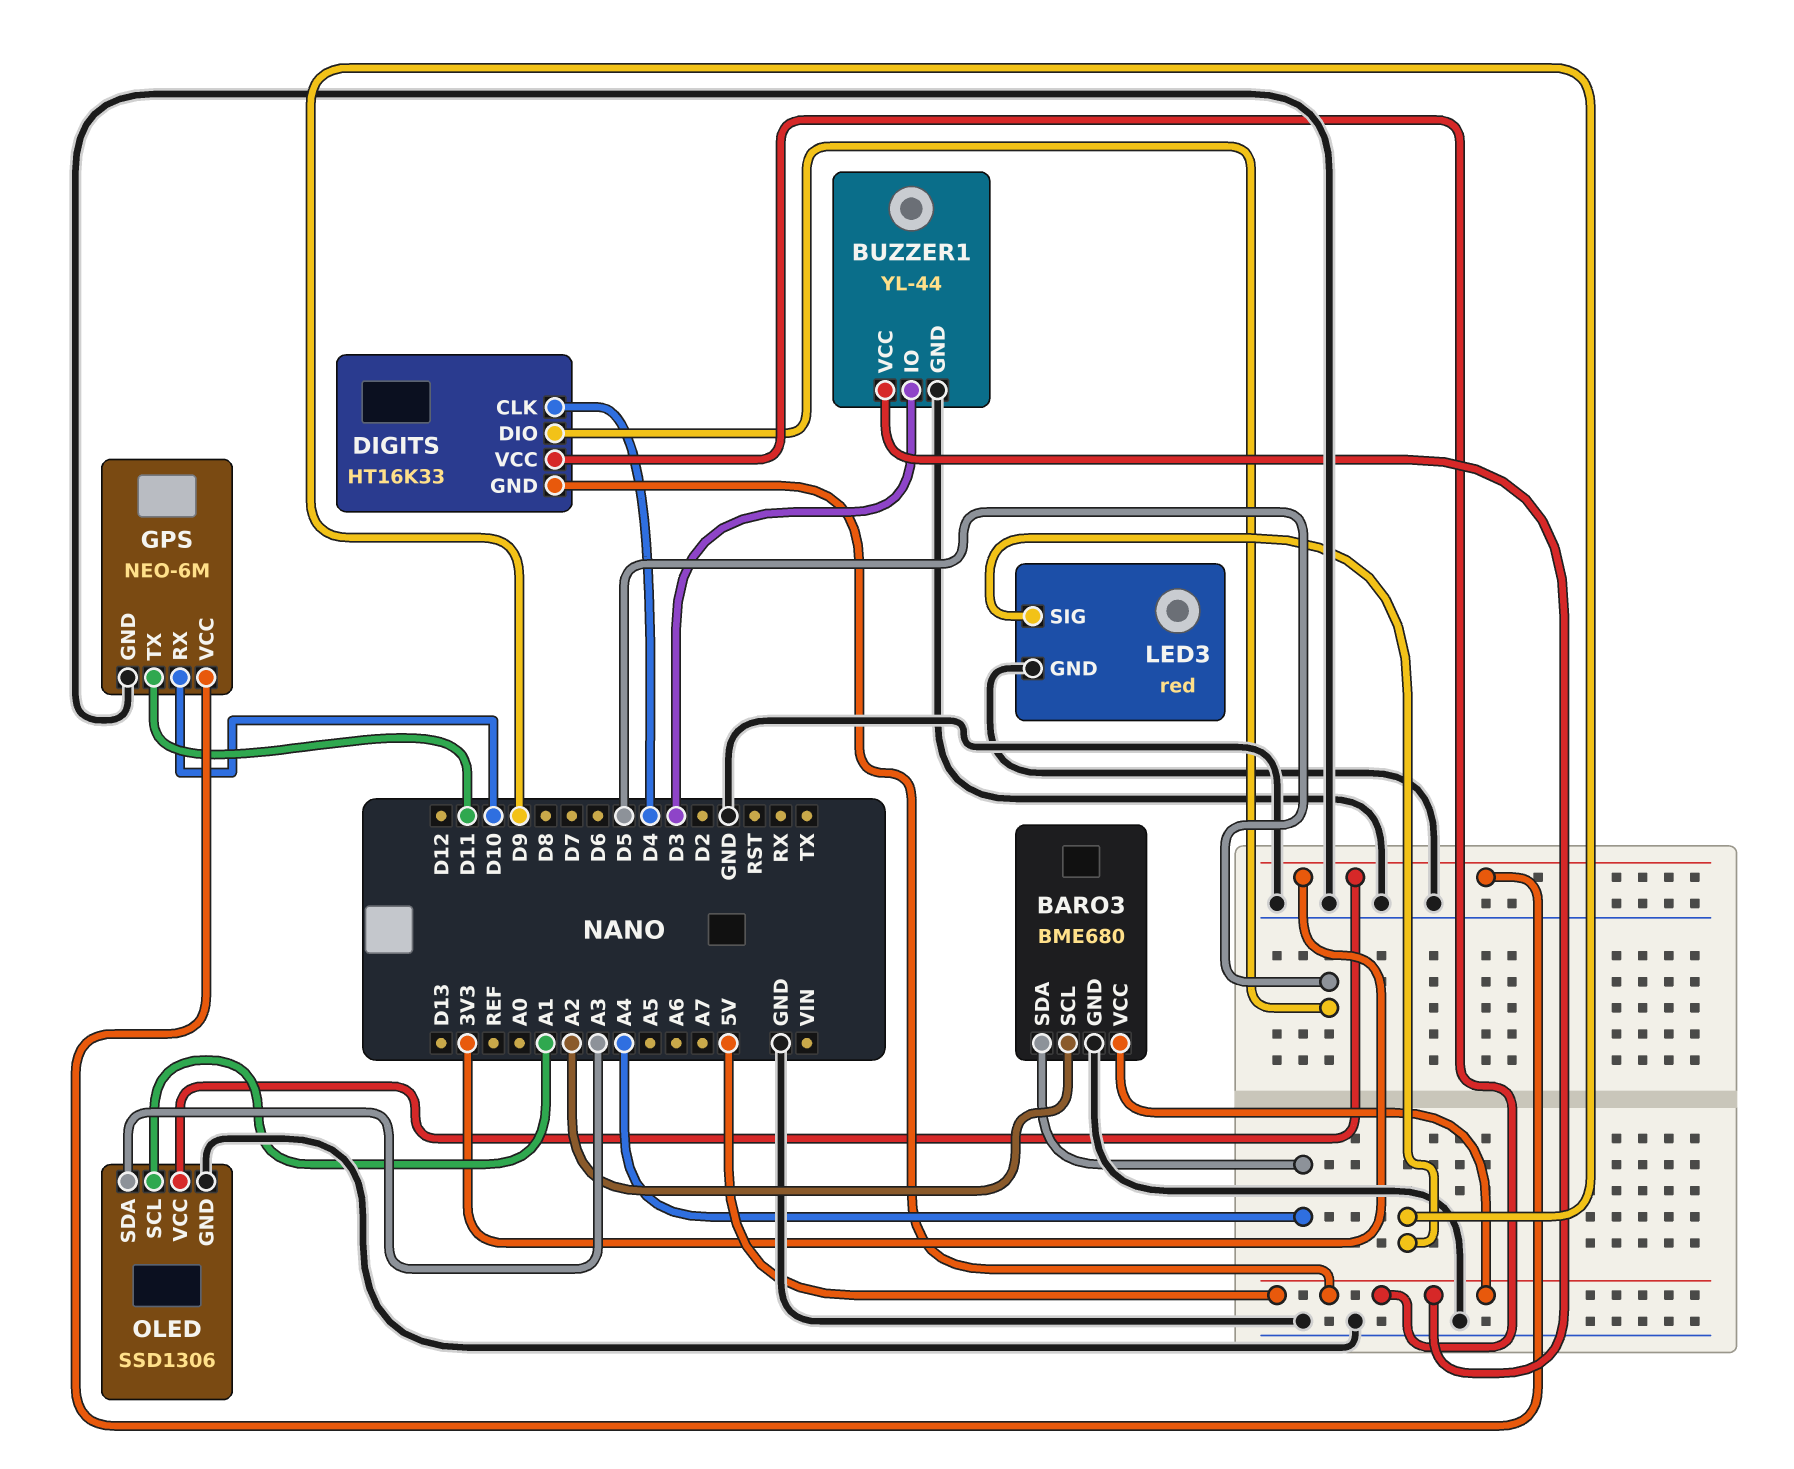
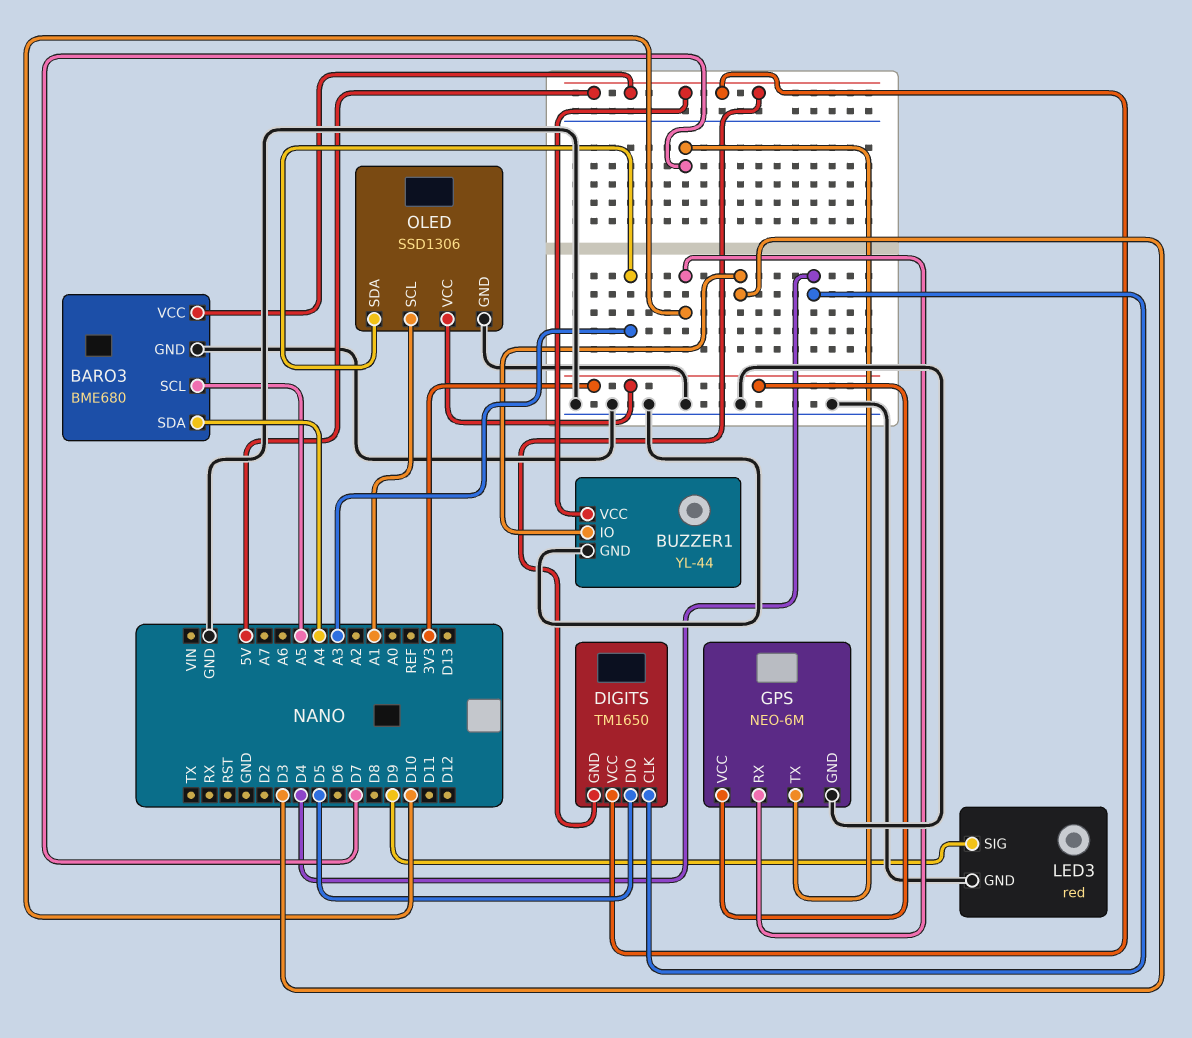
BARO3 pin SCL: A2 -> A5
DIGITS: HT16K33 -> TM1650
GPS pin TX: D11 -> D7

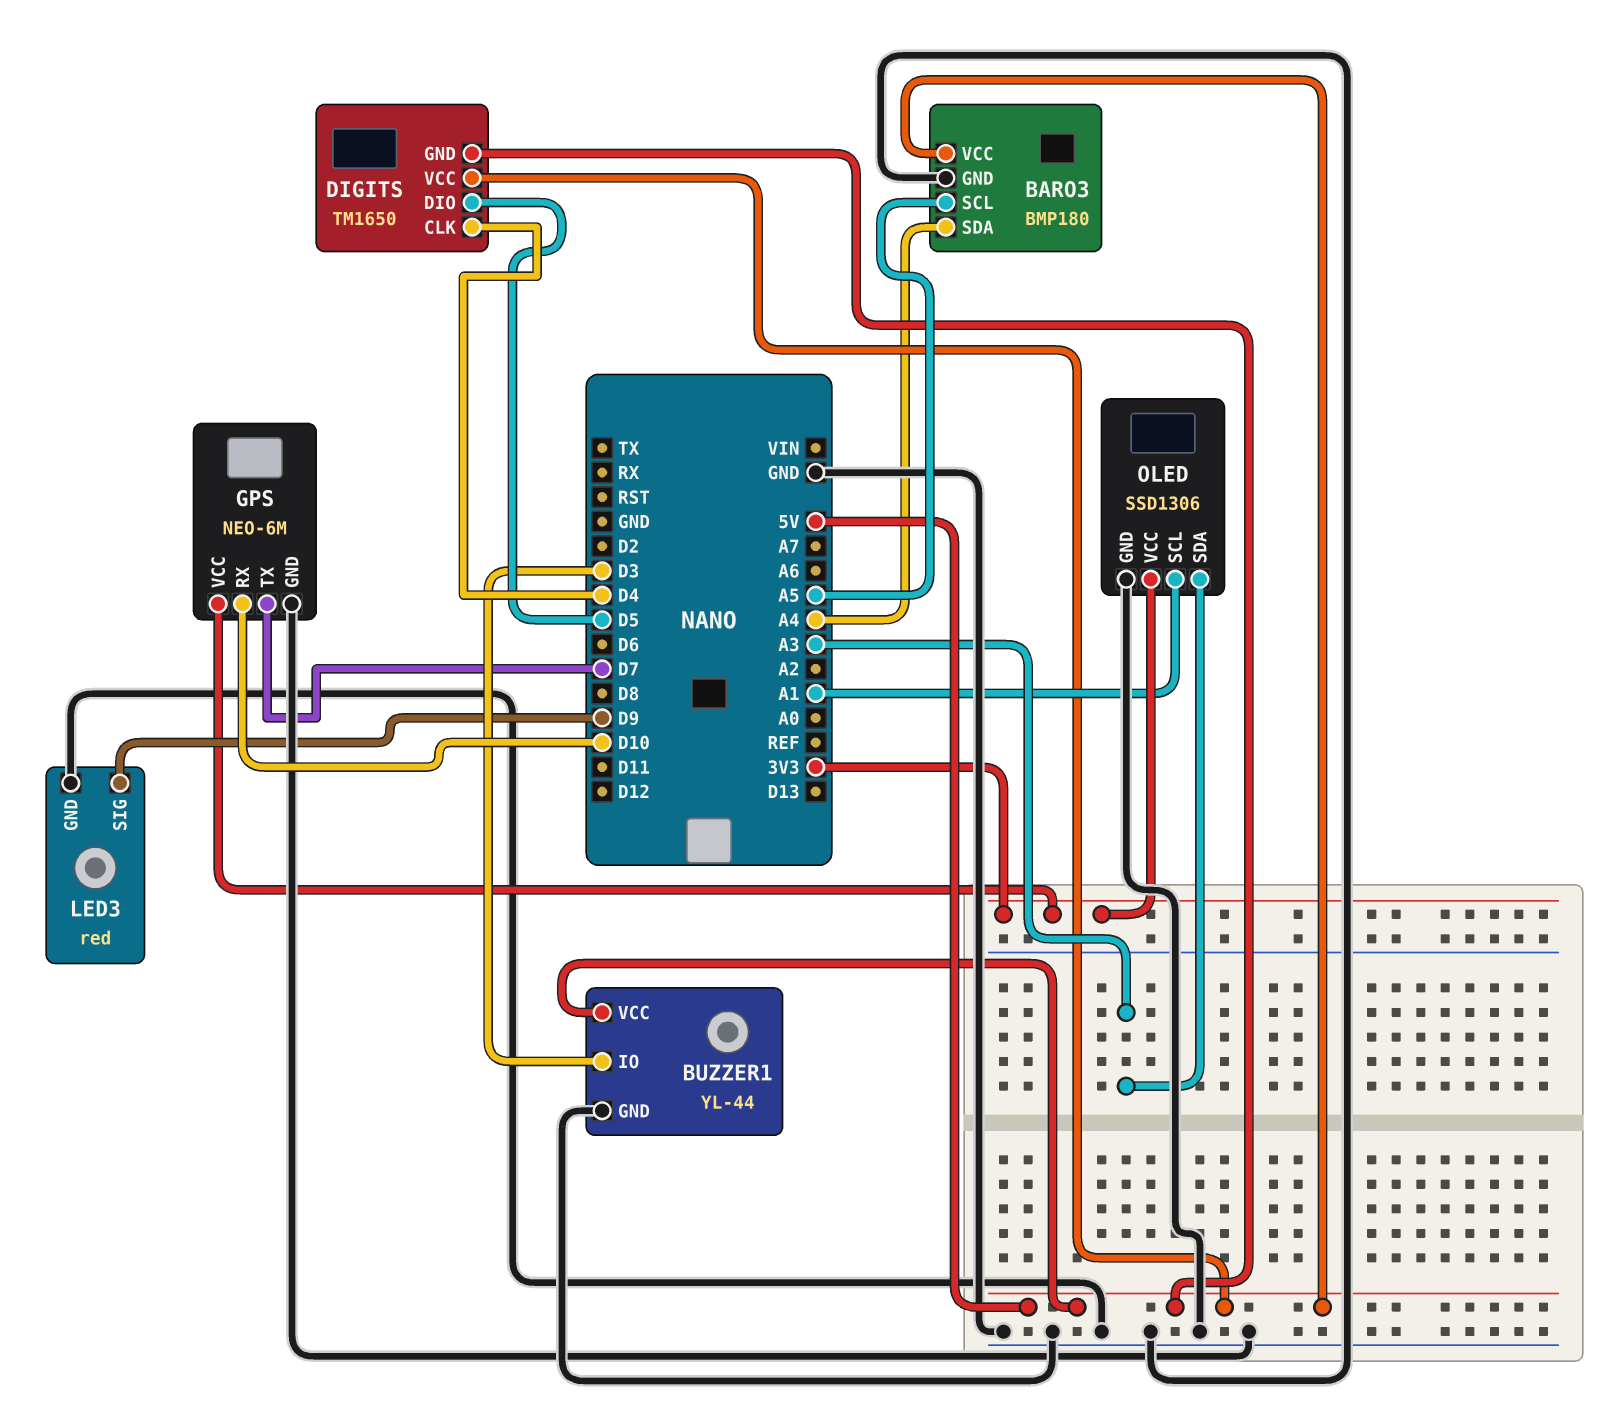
BARO3: BME680 -> BMP180

